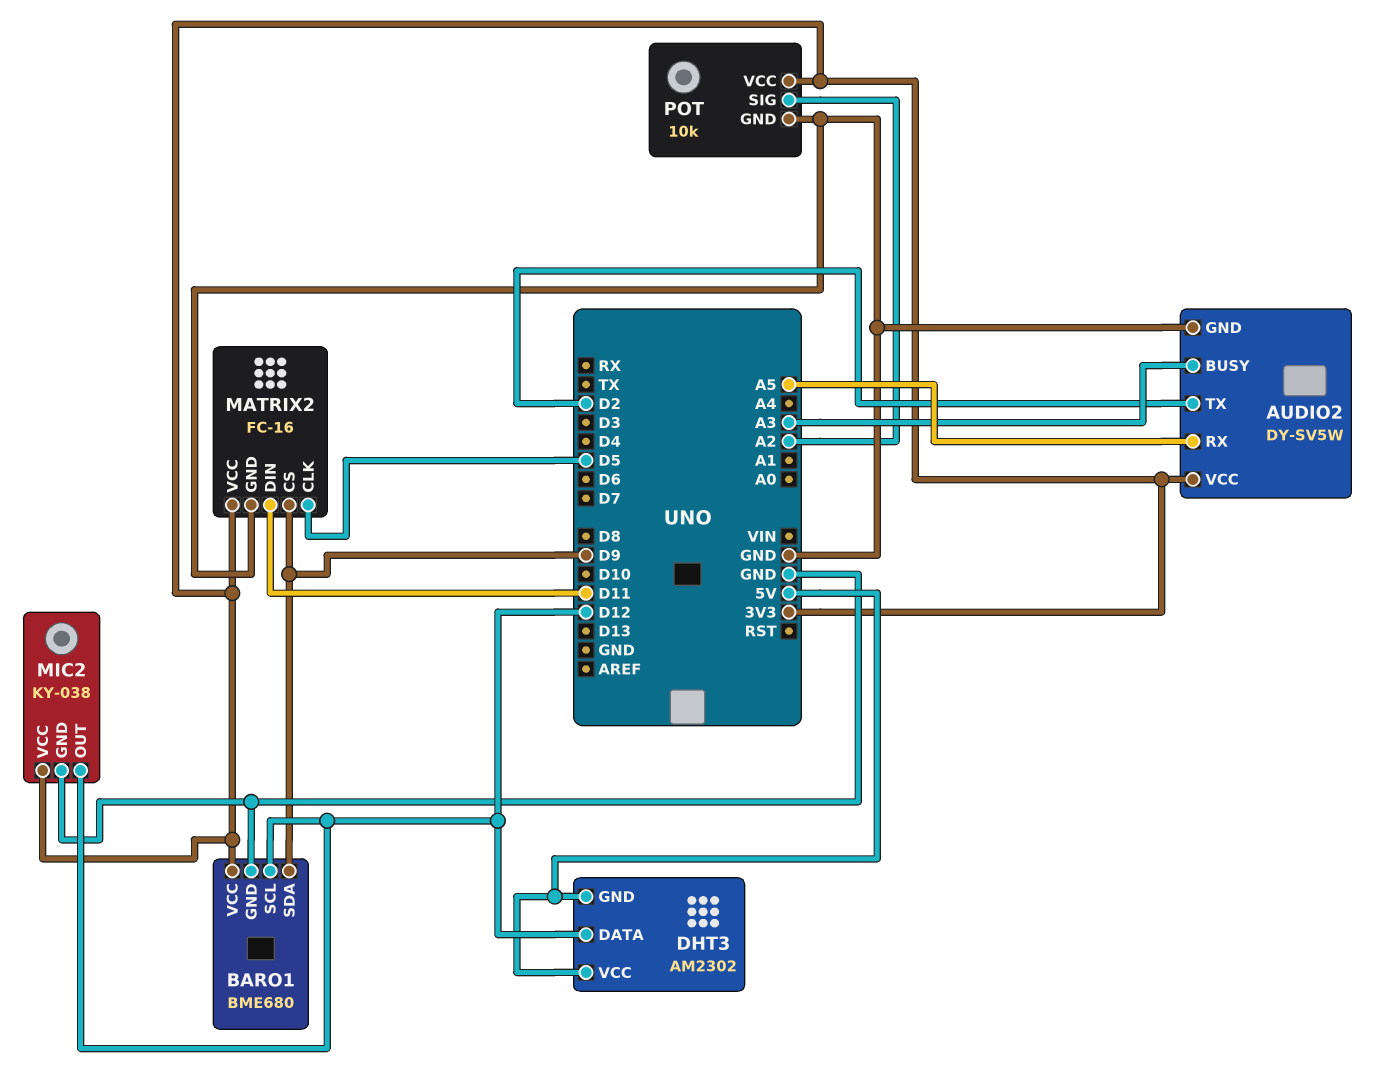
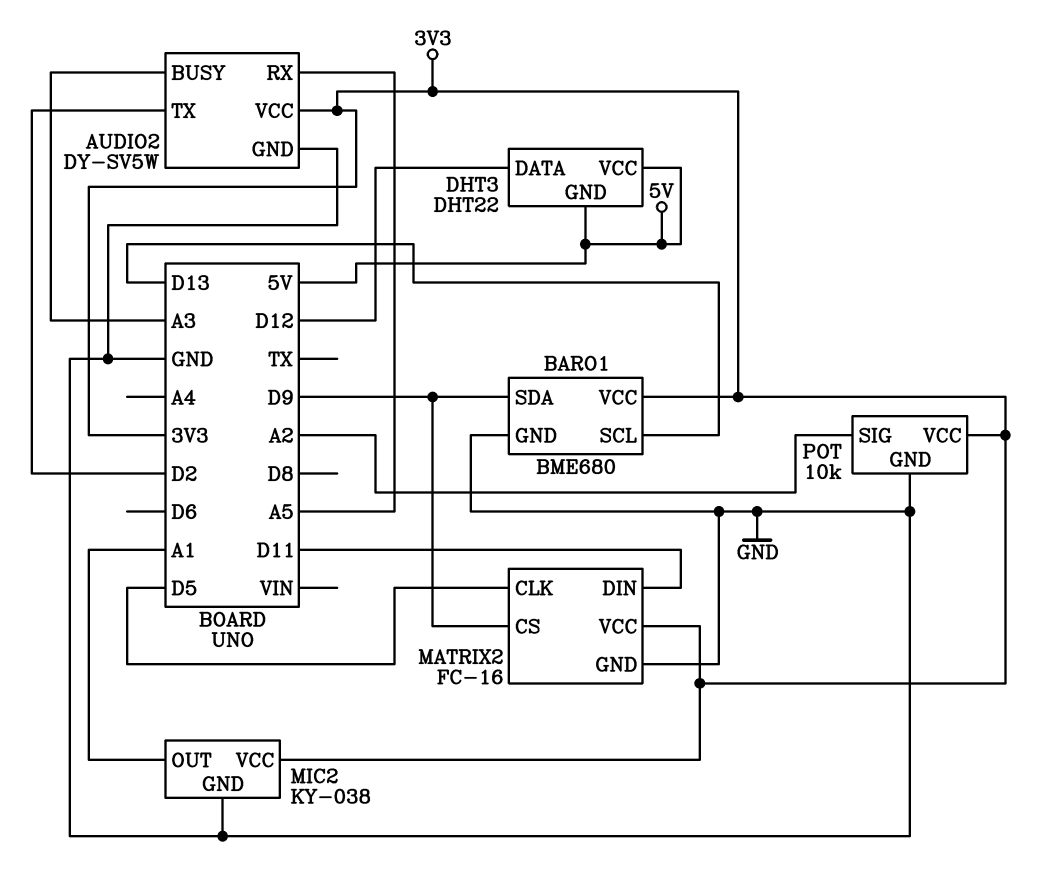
BARO1 pin SCL: D12 -> D13
DHT3: AM2302 -> DHT22
MIC2 pin OUT: D12 -> A1

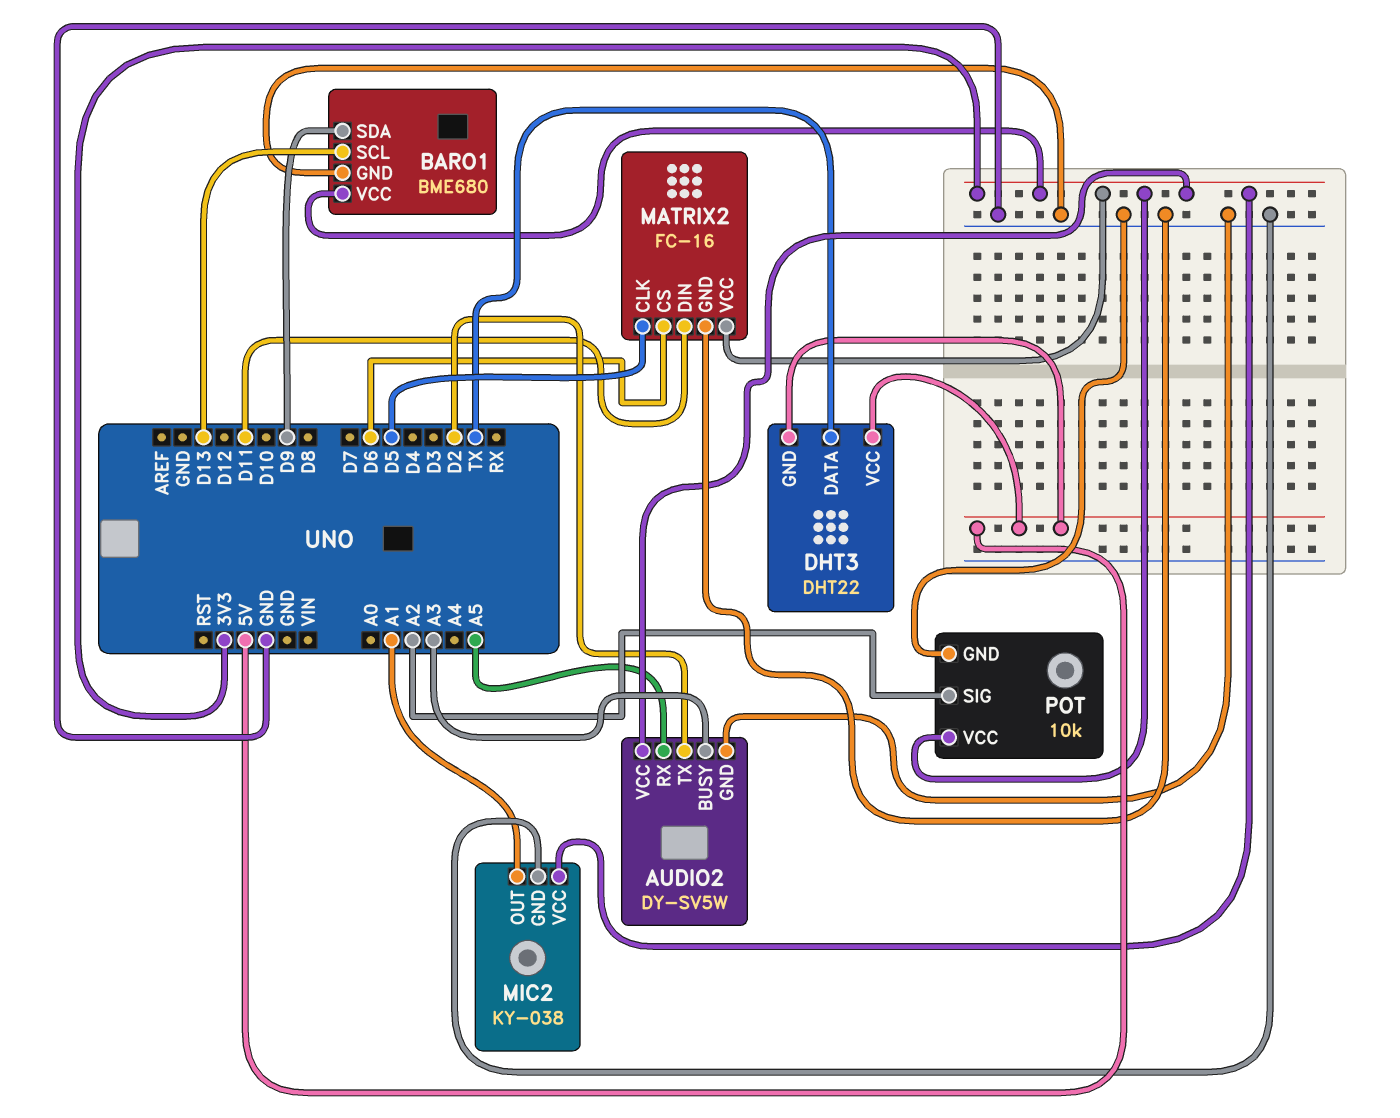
DHT3 pin DATA: D12 -> TX
MATRIX2 pin CS: D9 -> D6

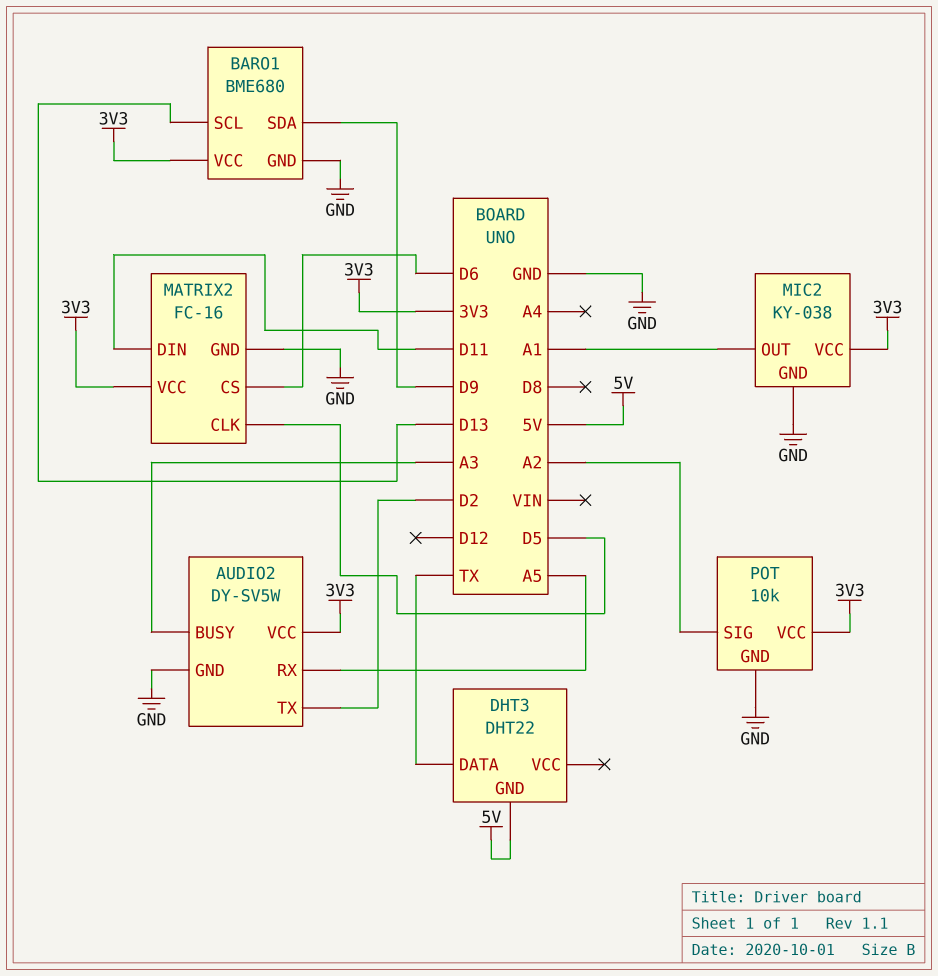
DHT3 pin VCC: 5V -> none

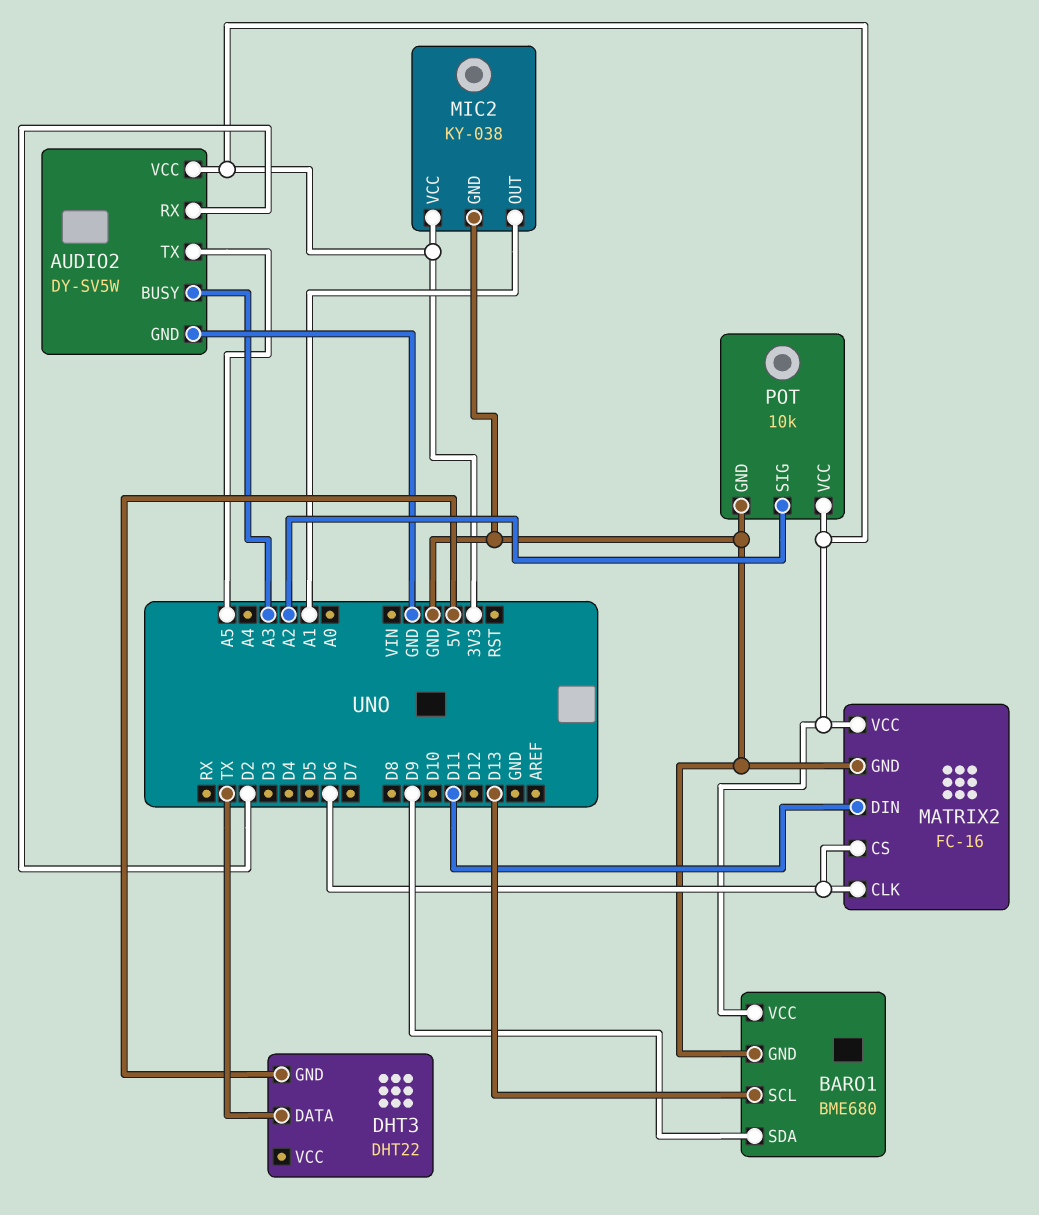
AUDIO2 pin RX: A5 -> D2
AUDIO2 pin TX: D2 -> A5
MATRIX2 pin CLK: D5 -> D6

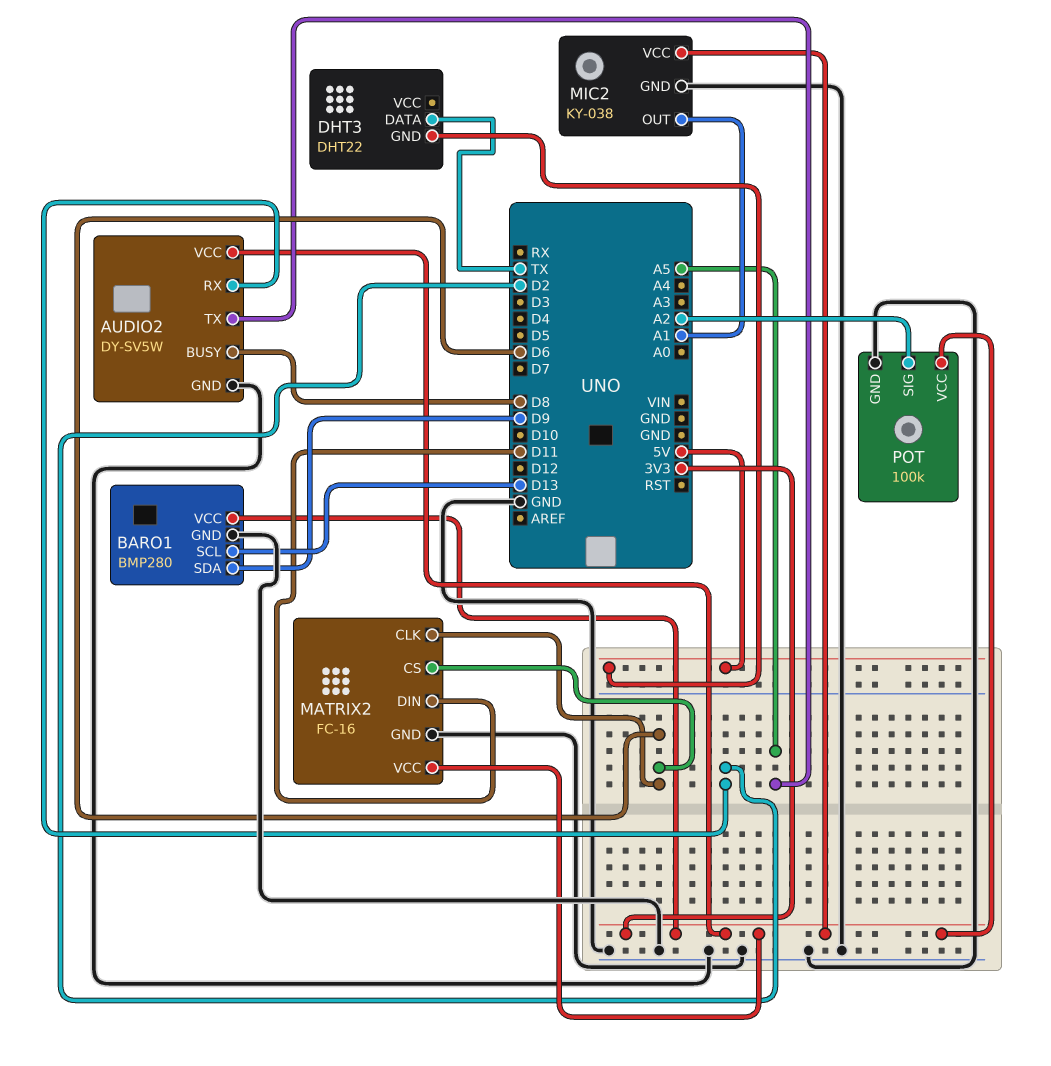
AUDIO2 pin BUSY: A3 -> D8
BARO1: BME680 -> BMP280
POT: 10k -> 100k

